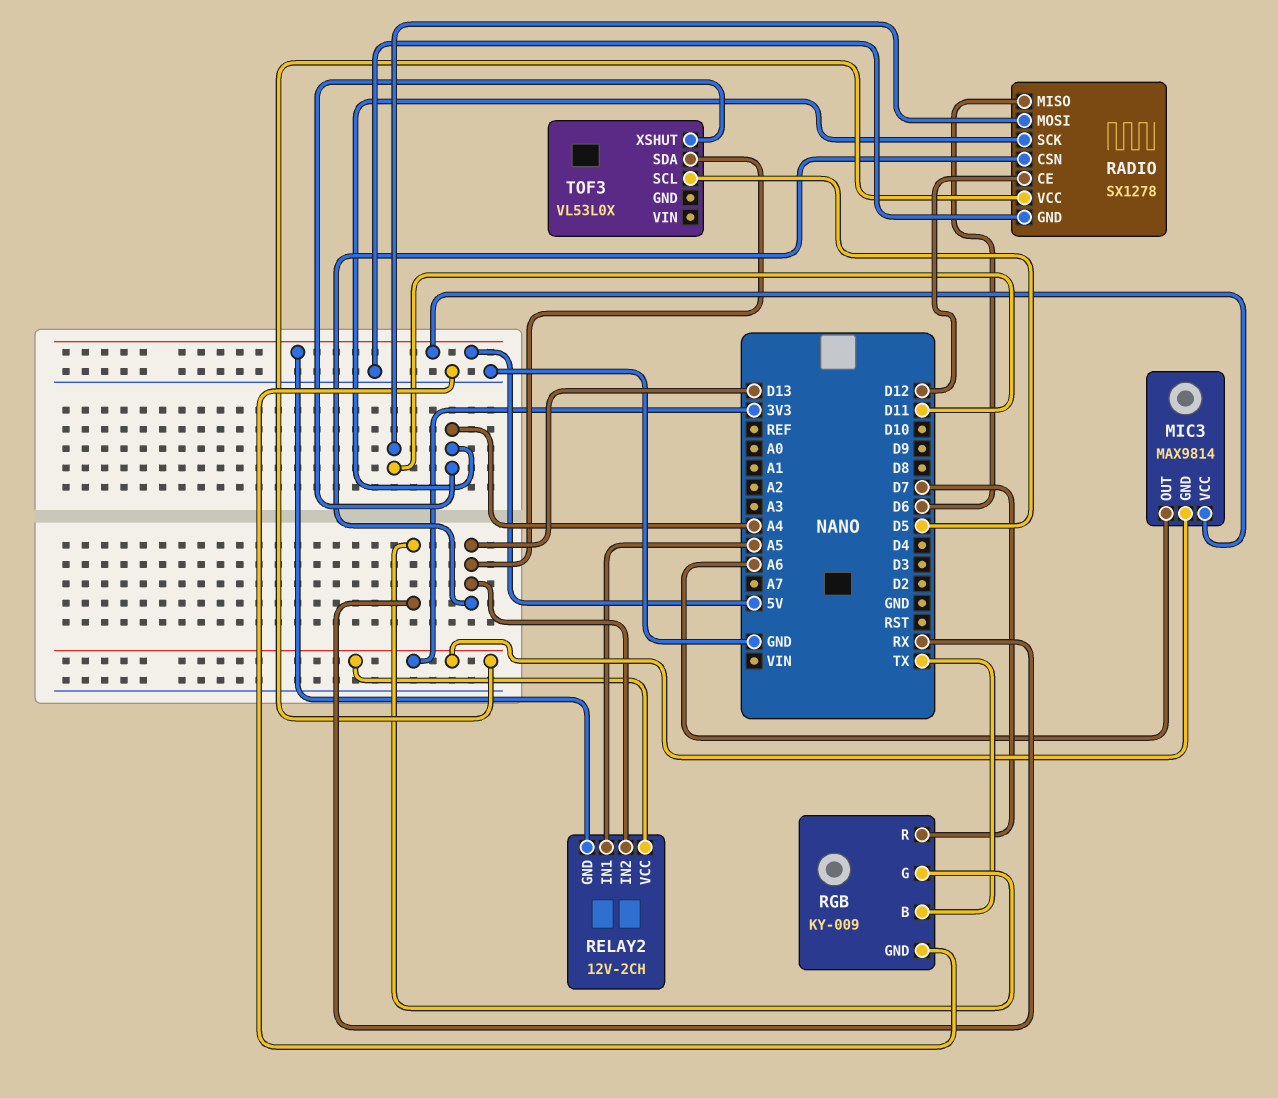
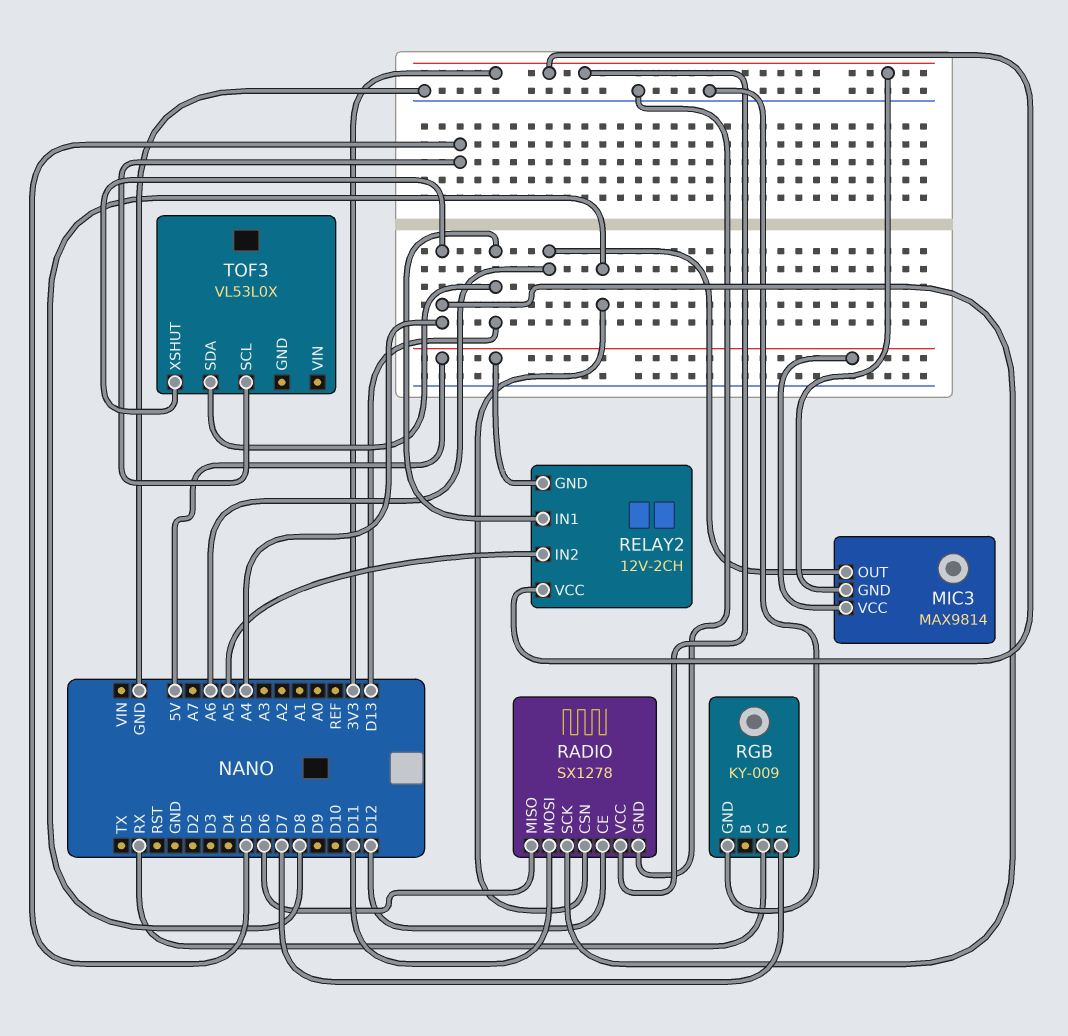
RADIO pin CSN: D13 -> D8
RELAY2 pin IN1: A5 -> D13
RELAY2 pin IN2: D13 -> A5
RGB pin B: TX -> none

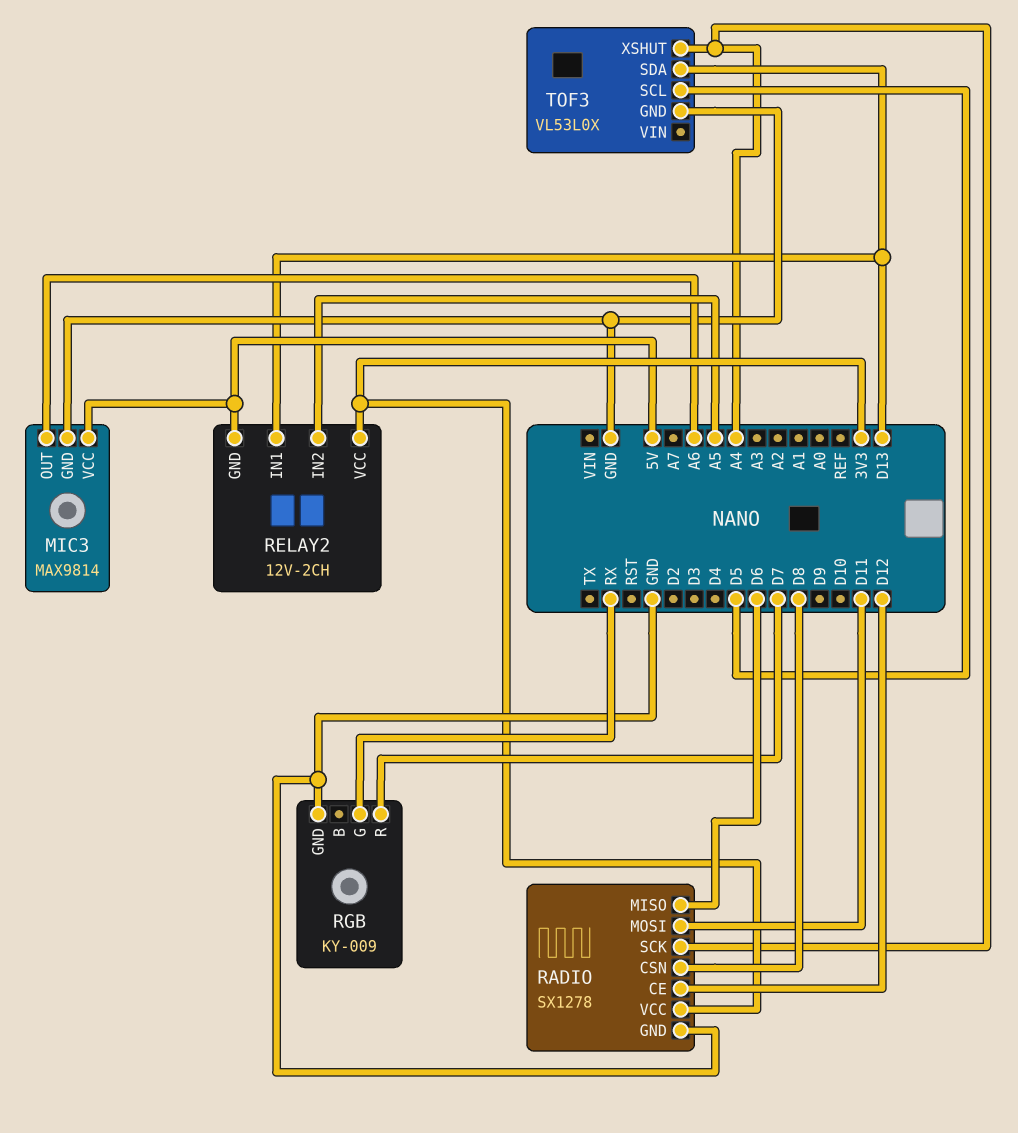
MIC3 pin GND: 3V3 -> GND
TOF3 pin GND: none -> GND

